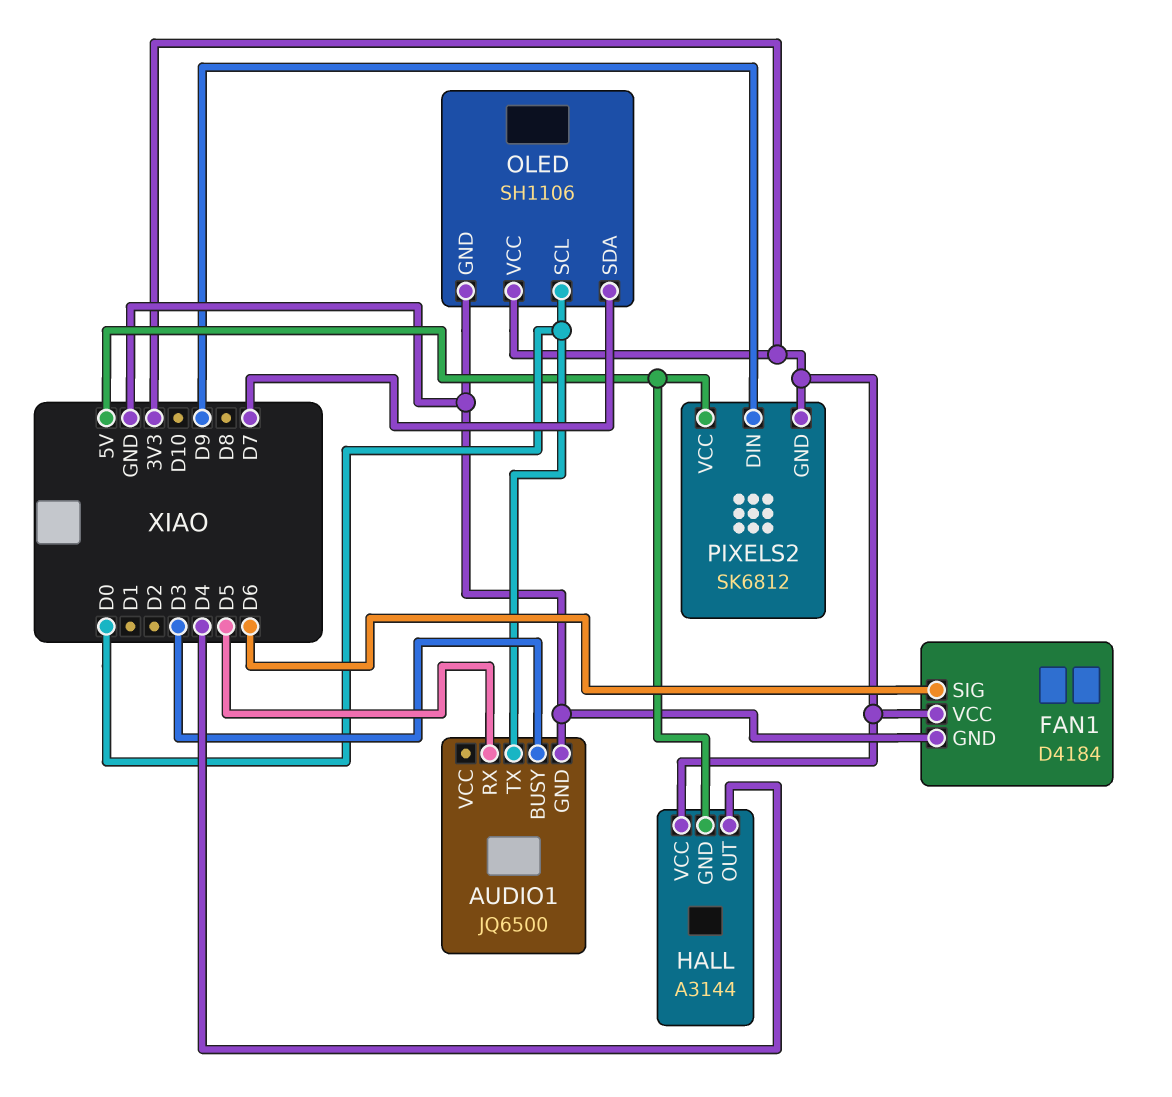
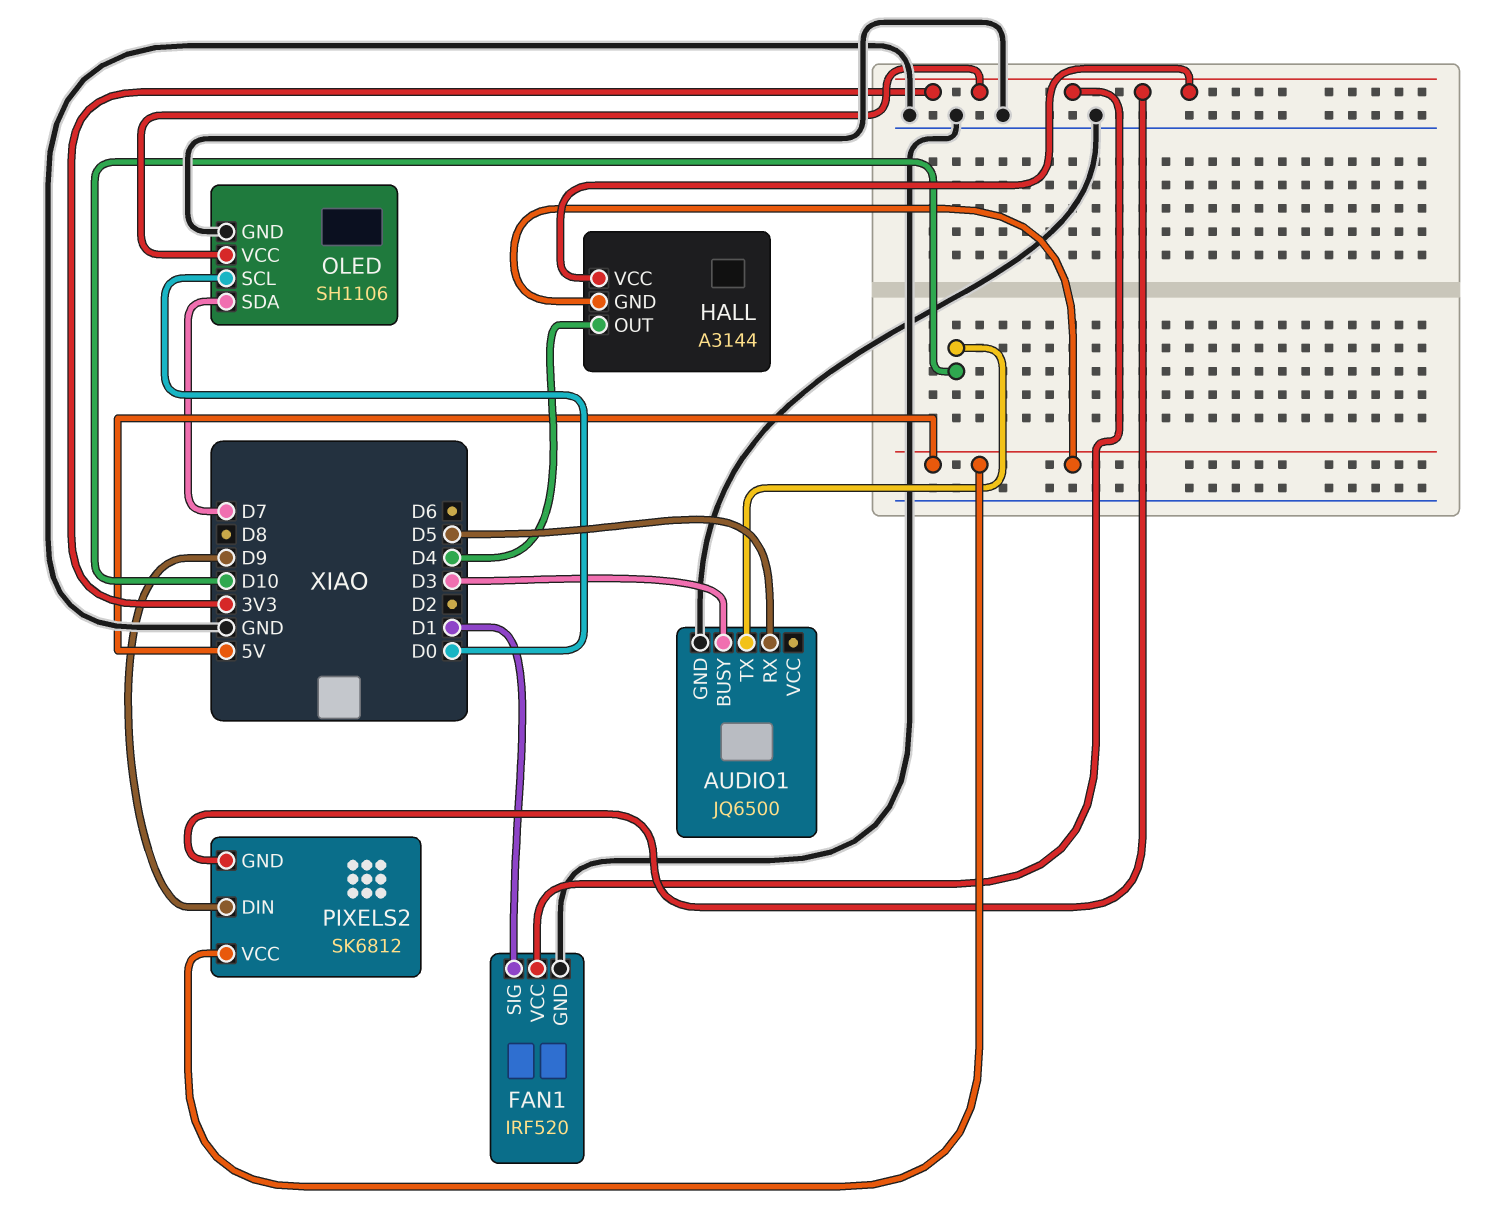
AUDIO1 pin TX: D0 -> D10
FAN1: D4184 -> IRF520
FAN1 pin SIG: D6 -> D1

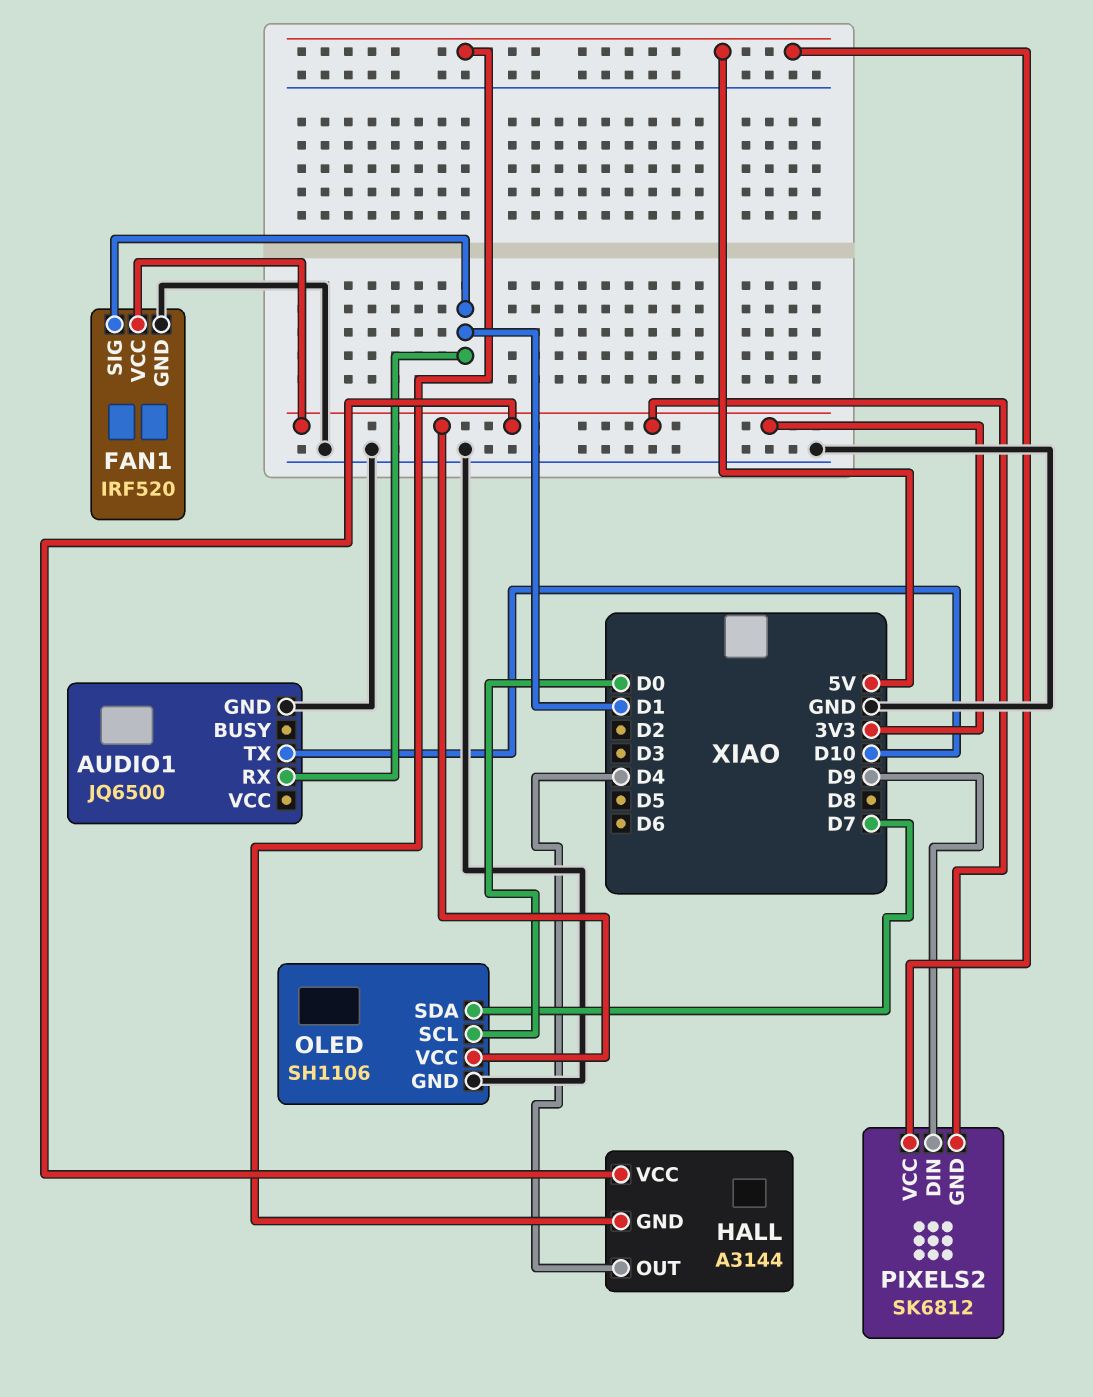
AUDIO1 pin BUSY: D3 -> none
AUDIO1 pin RX: D5 -> D1

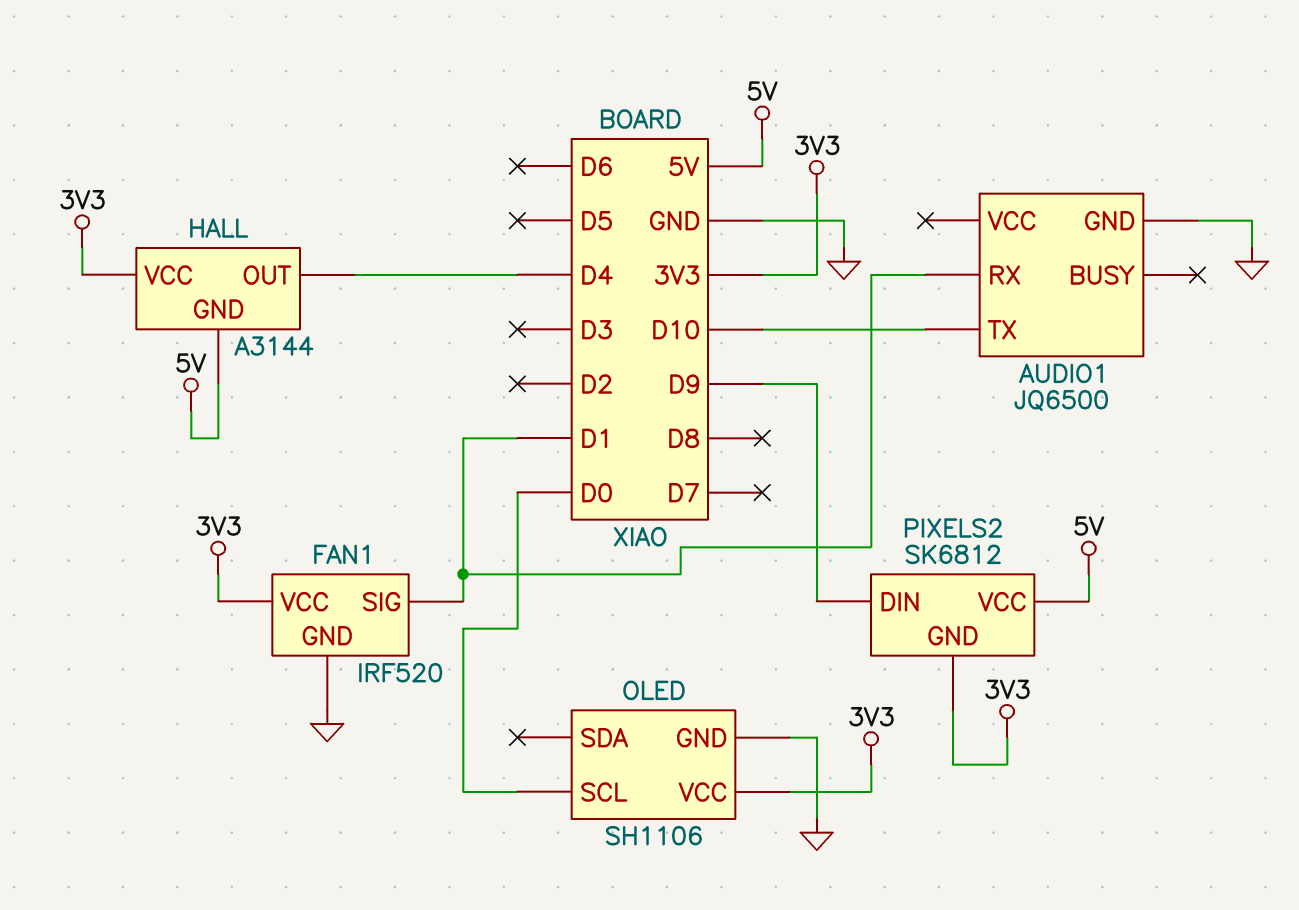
OLED pin SDA: D7 -> none

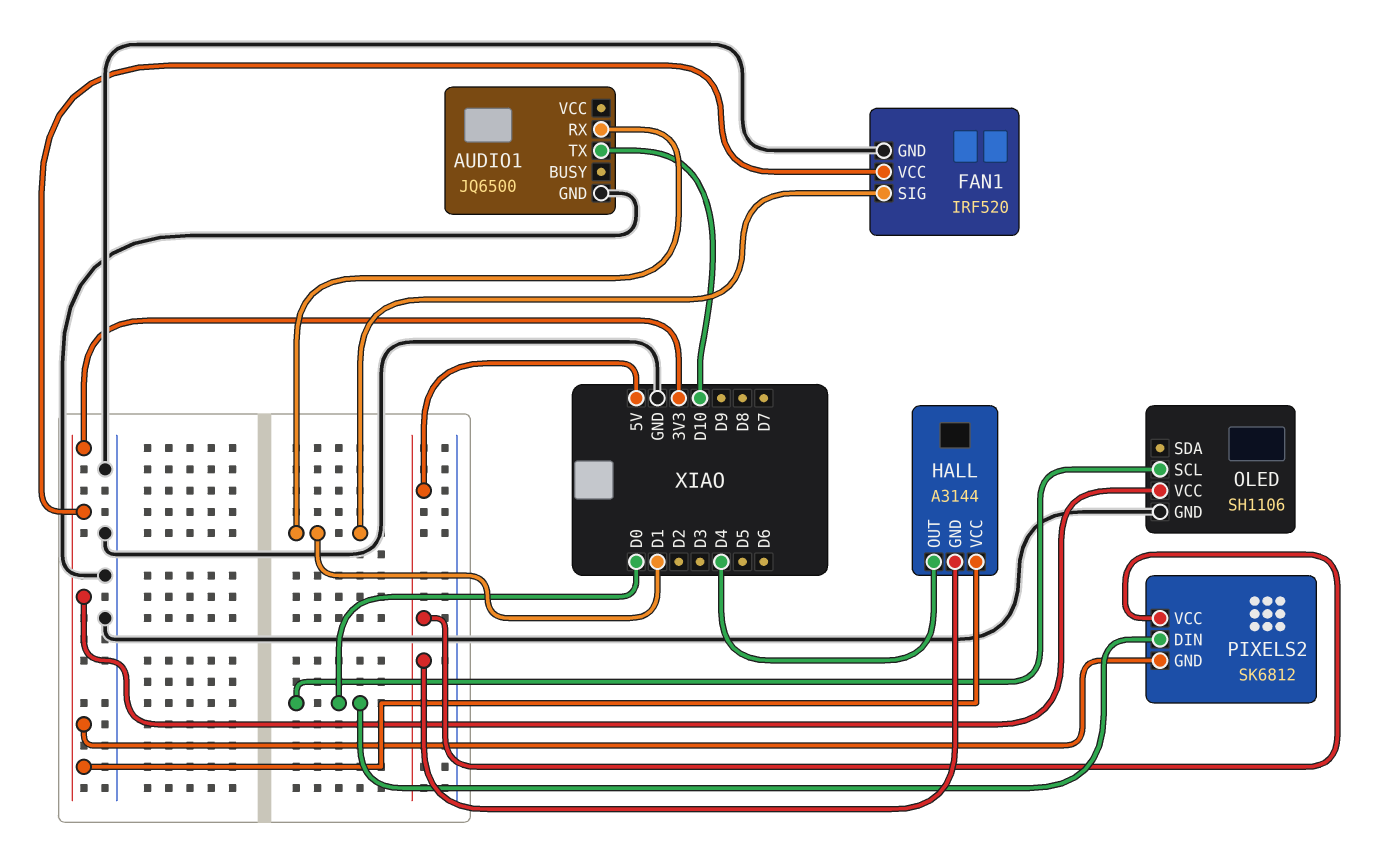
PIXELS2 pin DIN: D9 -> D0

